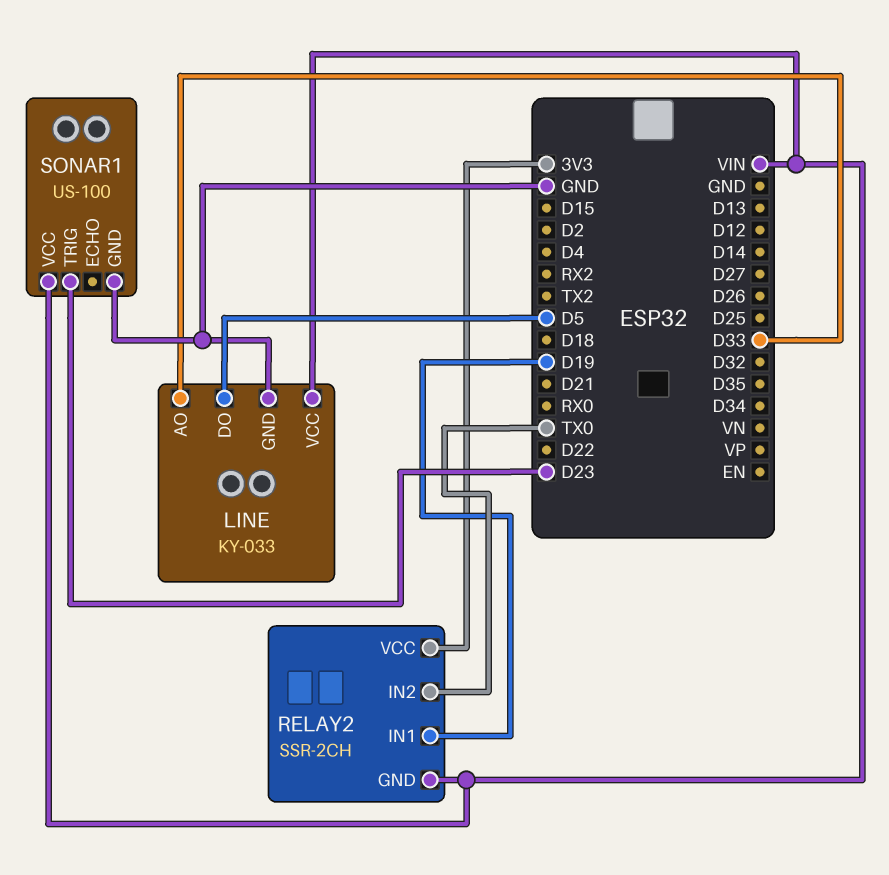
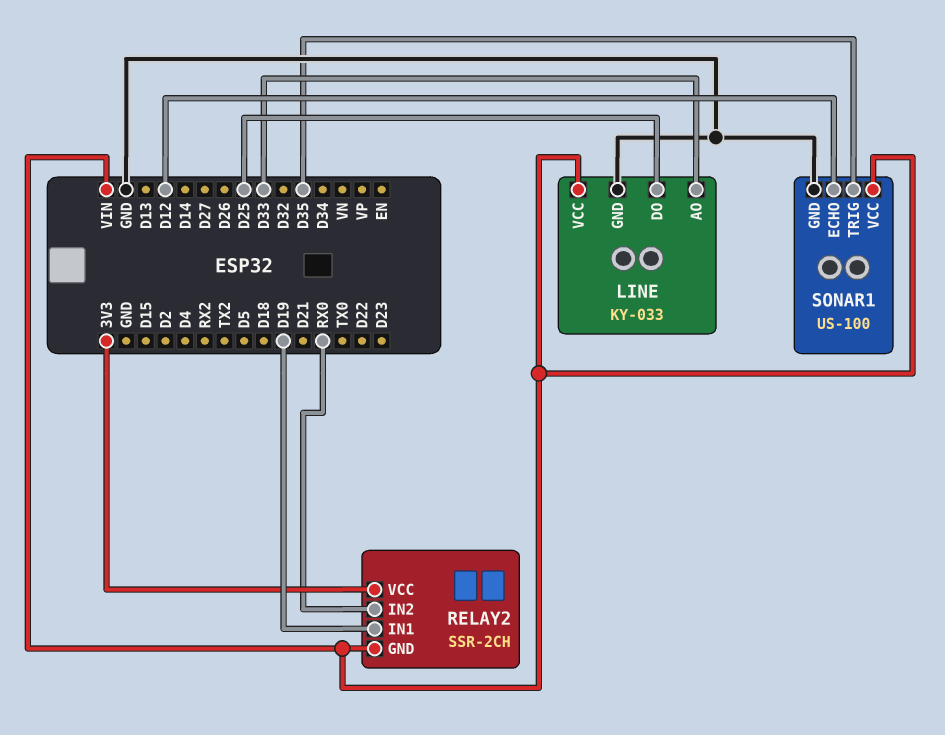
LINE pin DO: D5 -> D25
RELAY2 pin IN2: TX0 -> RX0
SONAR1 pin ECHO: none -> D12
SONAR1 pin TRIG: D23 -> D35

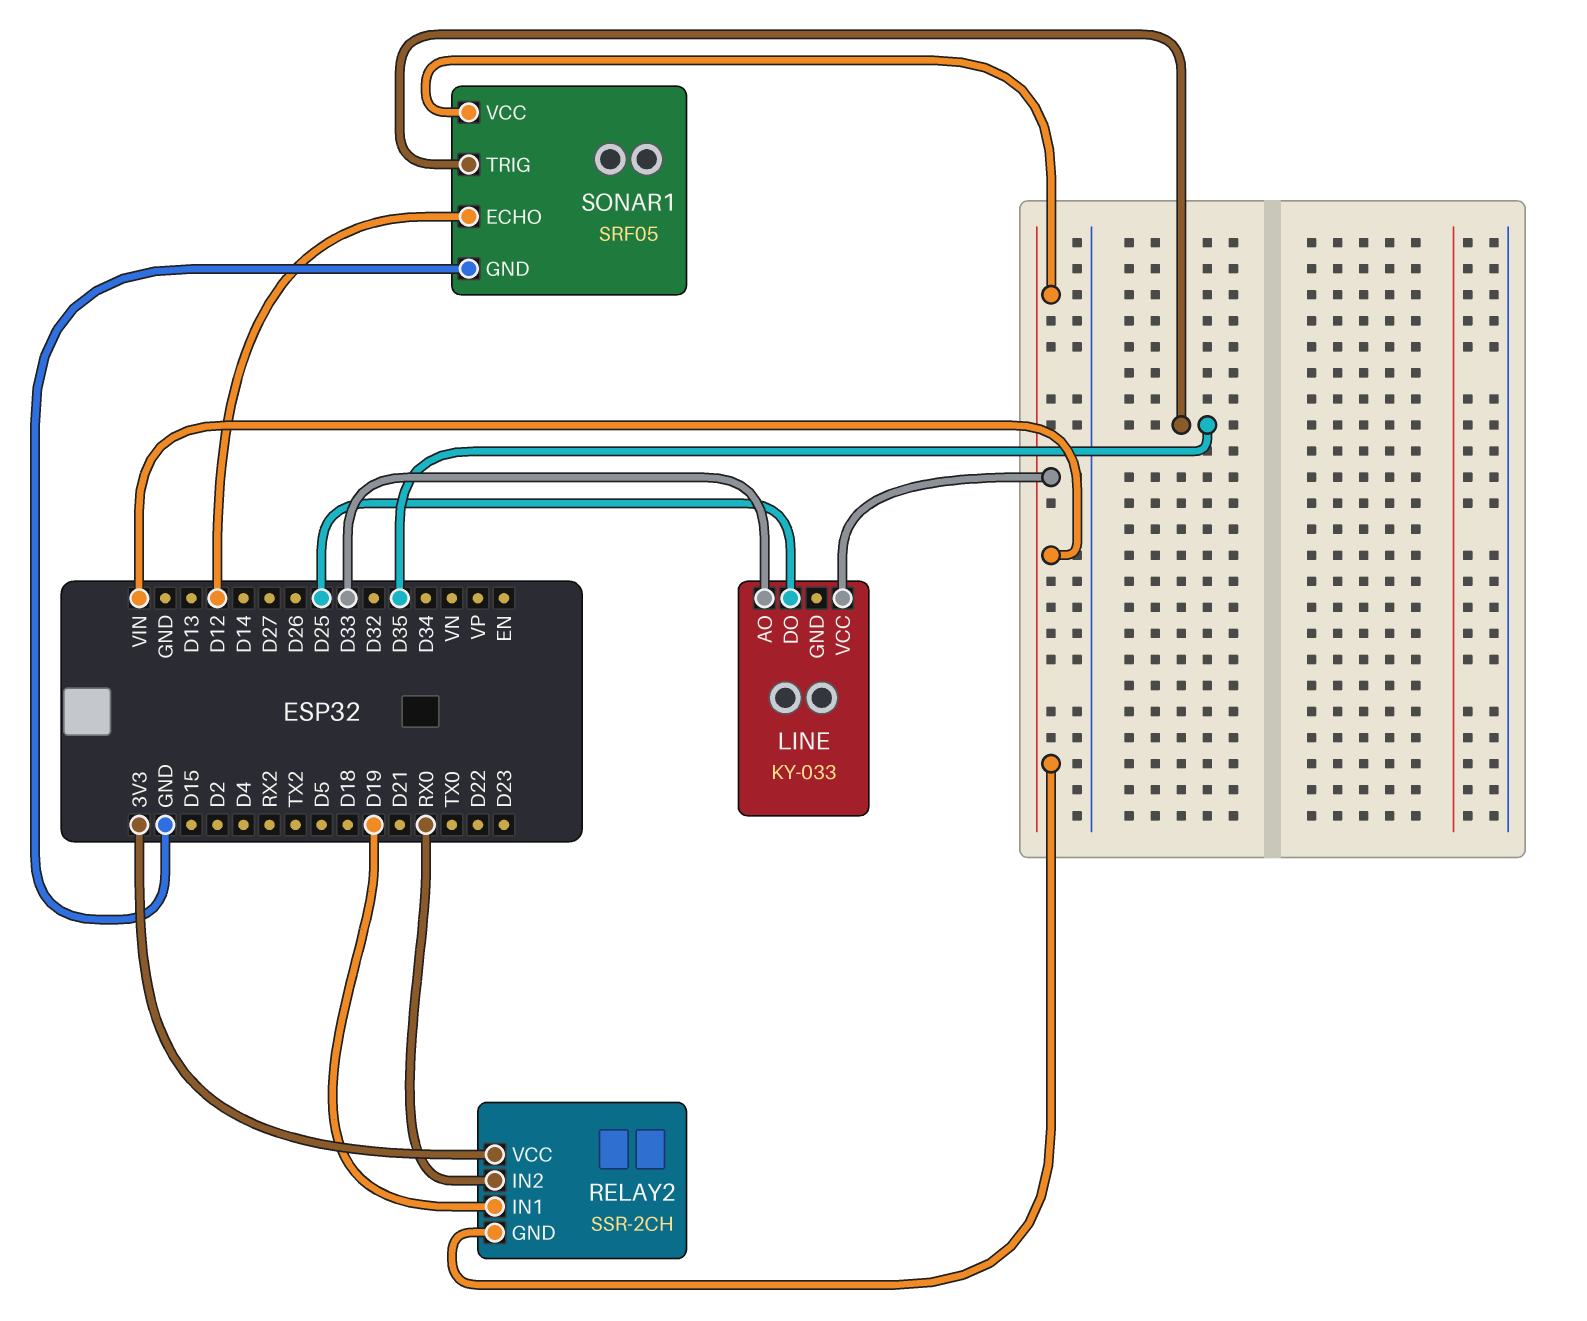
LINE pin GND: GND -> none
SONAR1: US-100 -> SRF05

